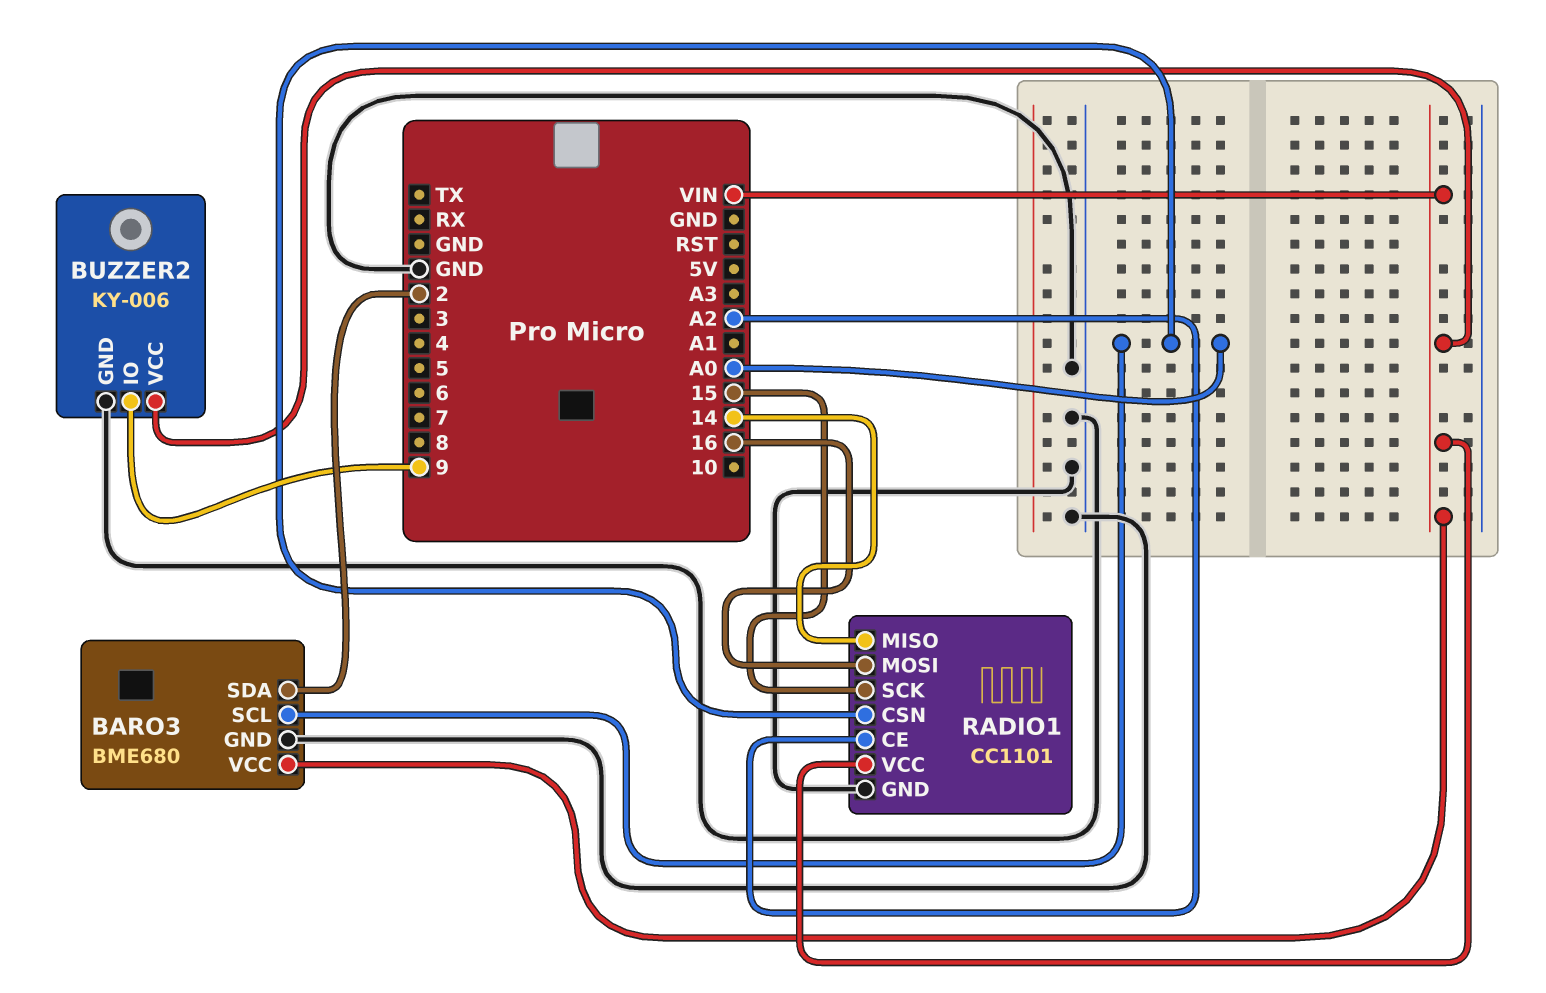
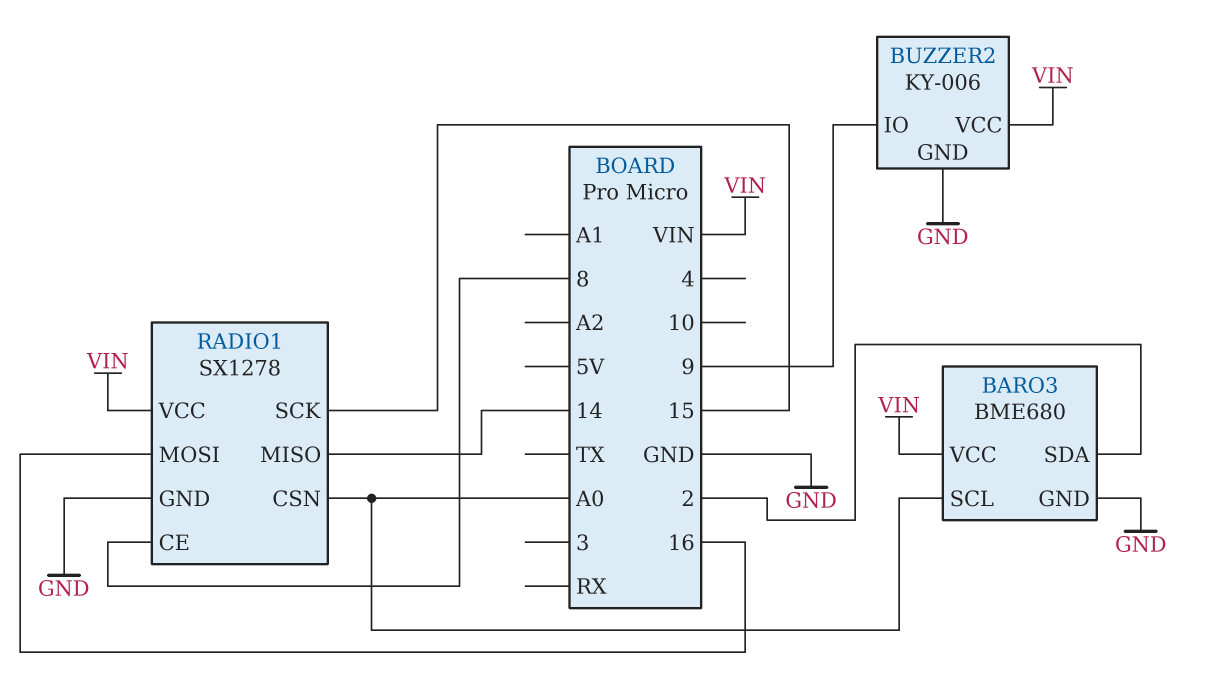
RADIO1: CC1101 -> SX1278
RADIO1 pin CE: A2 -> 8

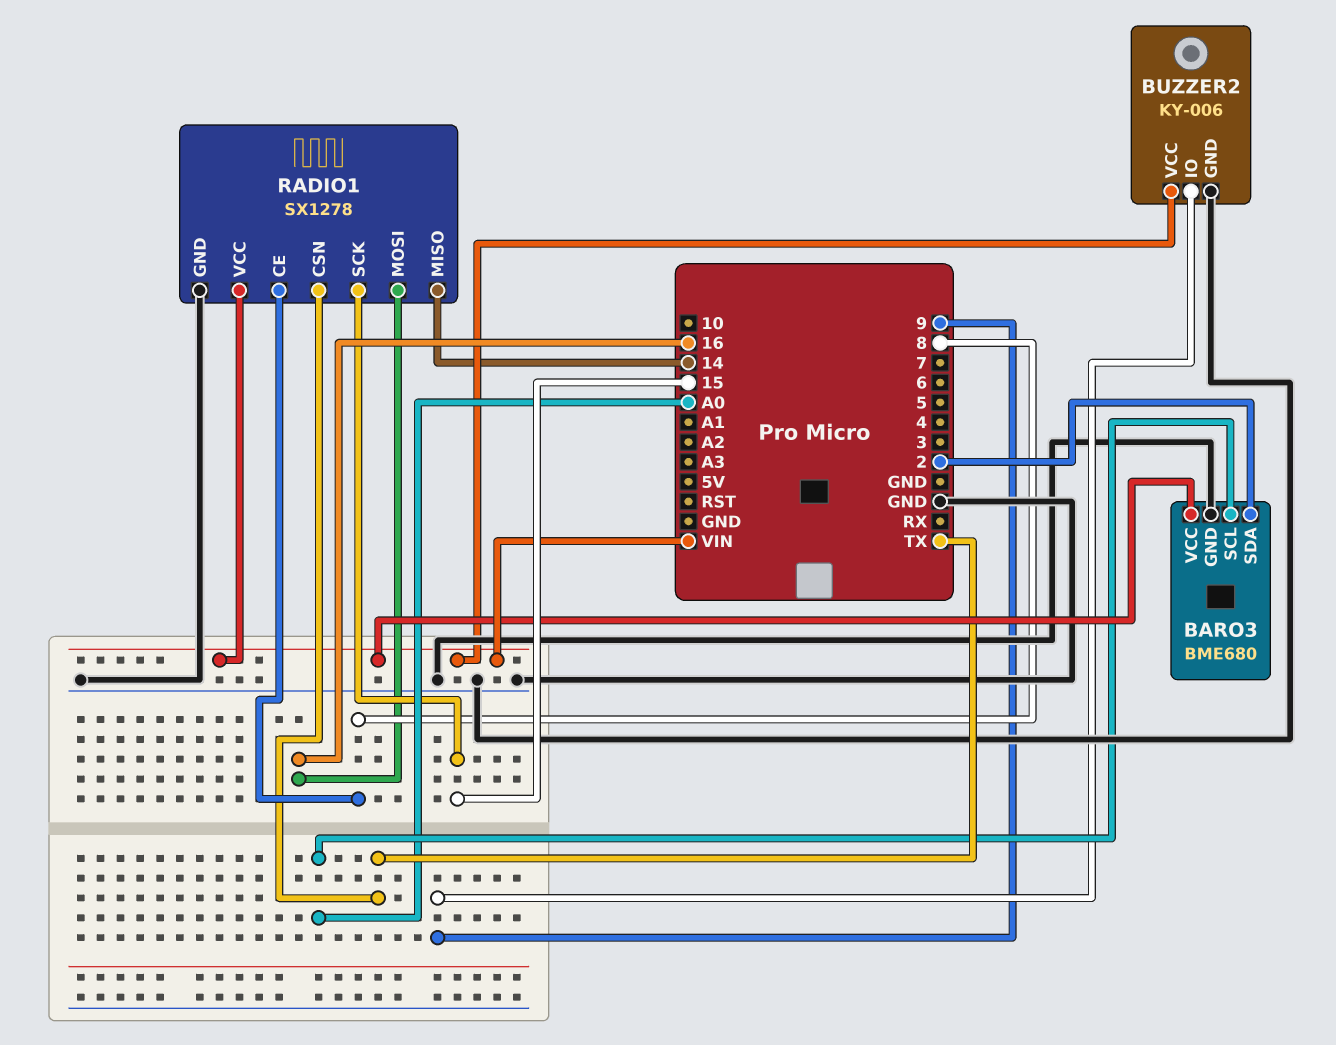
RADIO1 pin CSN: A0 -> TX

